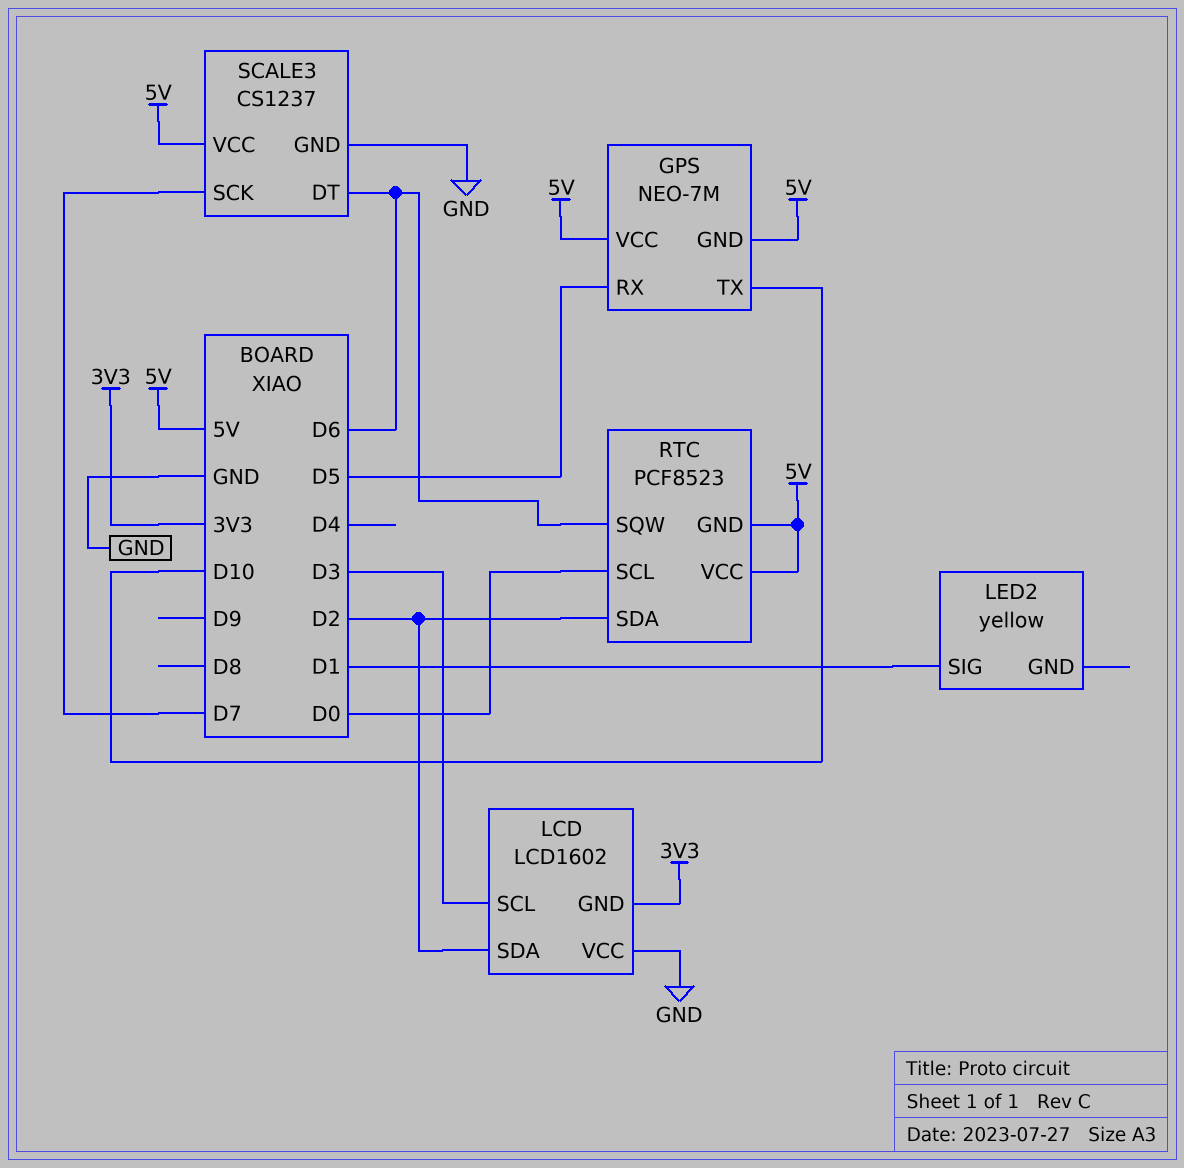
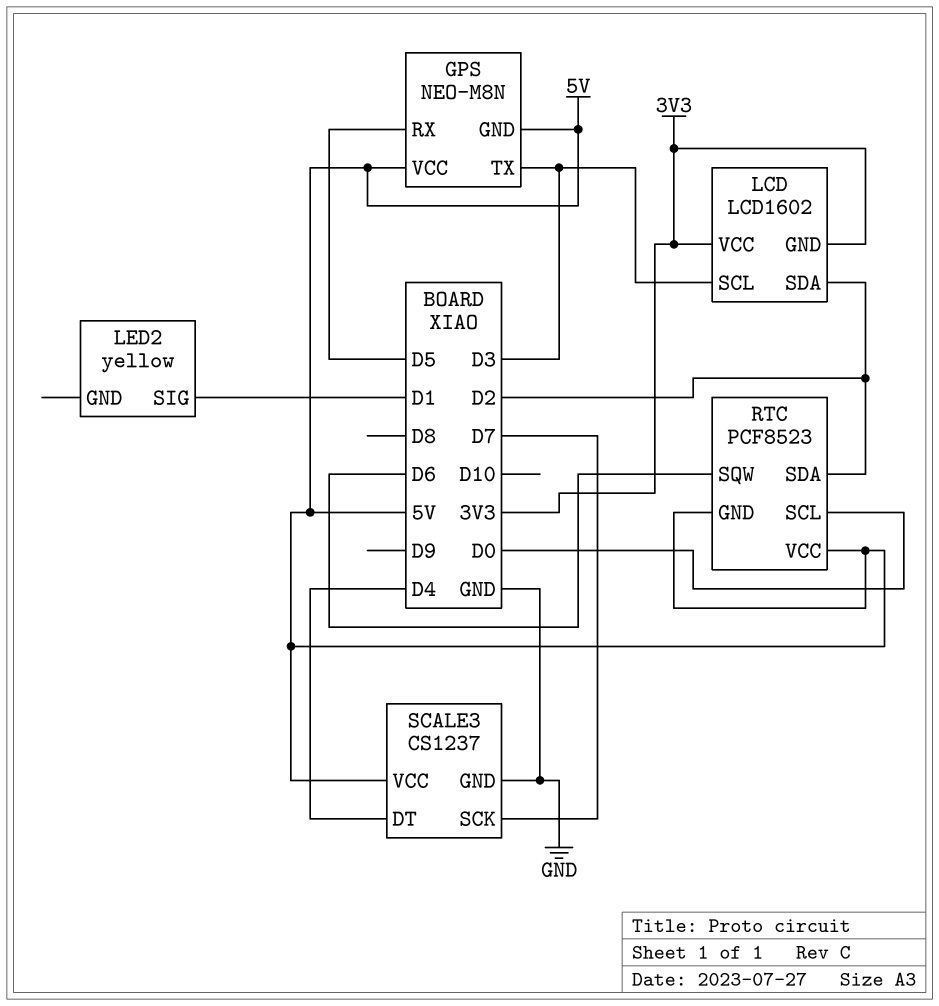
GPS: NEO-7M -> NEO-M8N
GPS pin TX: D10 -> D3
LCD pin VCC: GND -> 3V3
SCALE3 pin DT: D6 -> D4

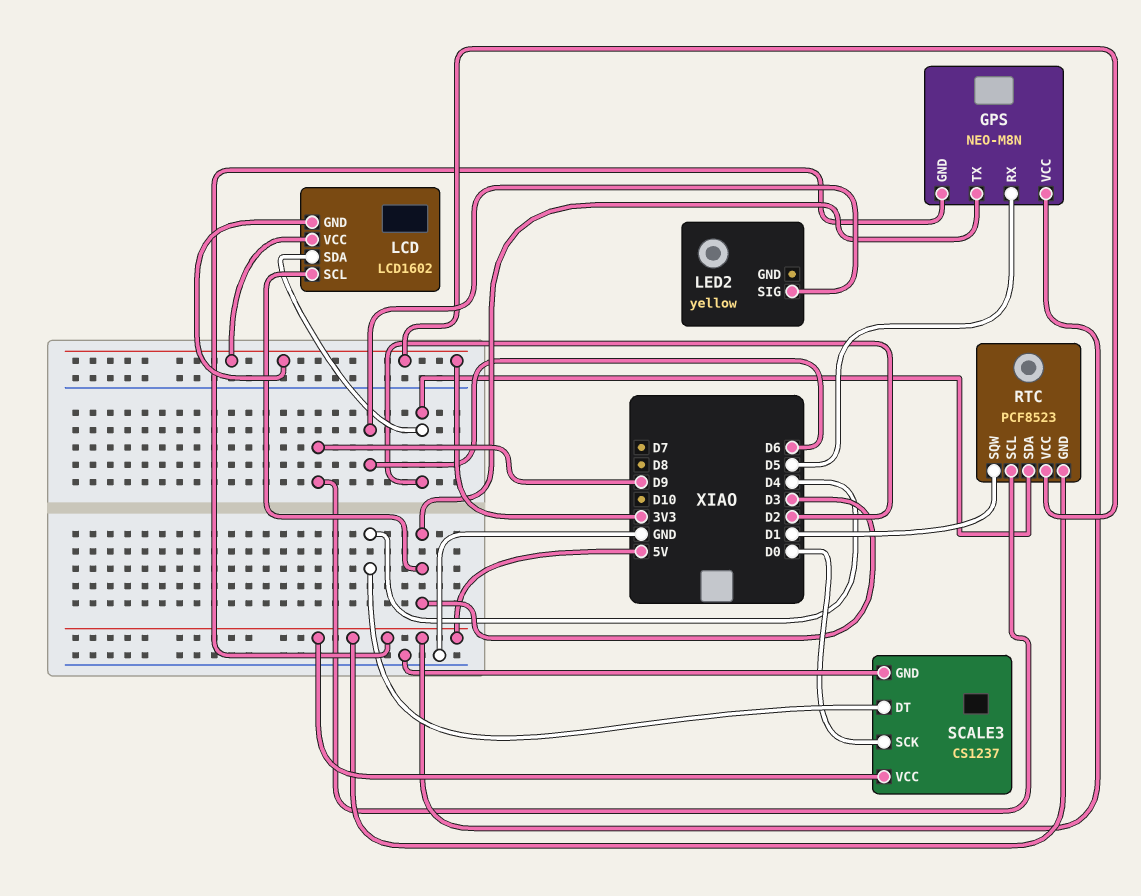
LED2 pin SIG: D1 -> D6
RTC pin SCL: D0 -> D9
RTC pin SQW: D6 -> D1
RTC pin VCC: 5V -> 3V3
SCALE3 pin SCK: D7 -> D0

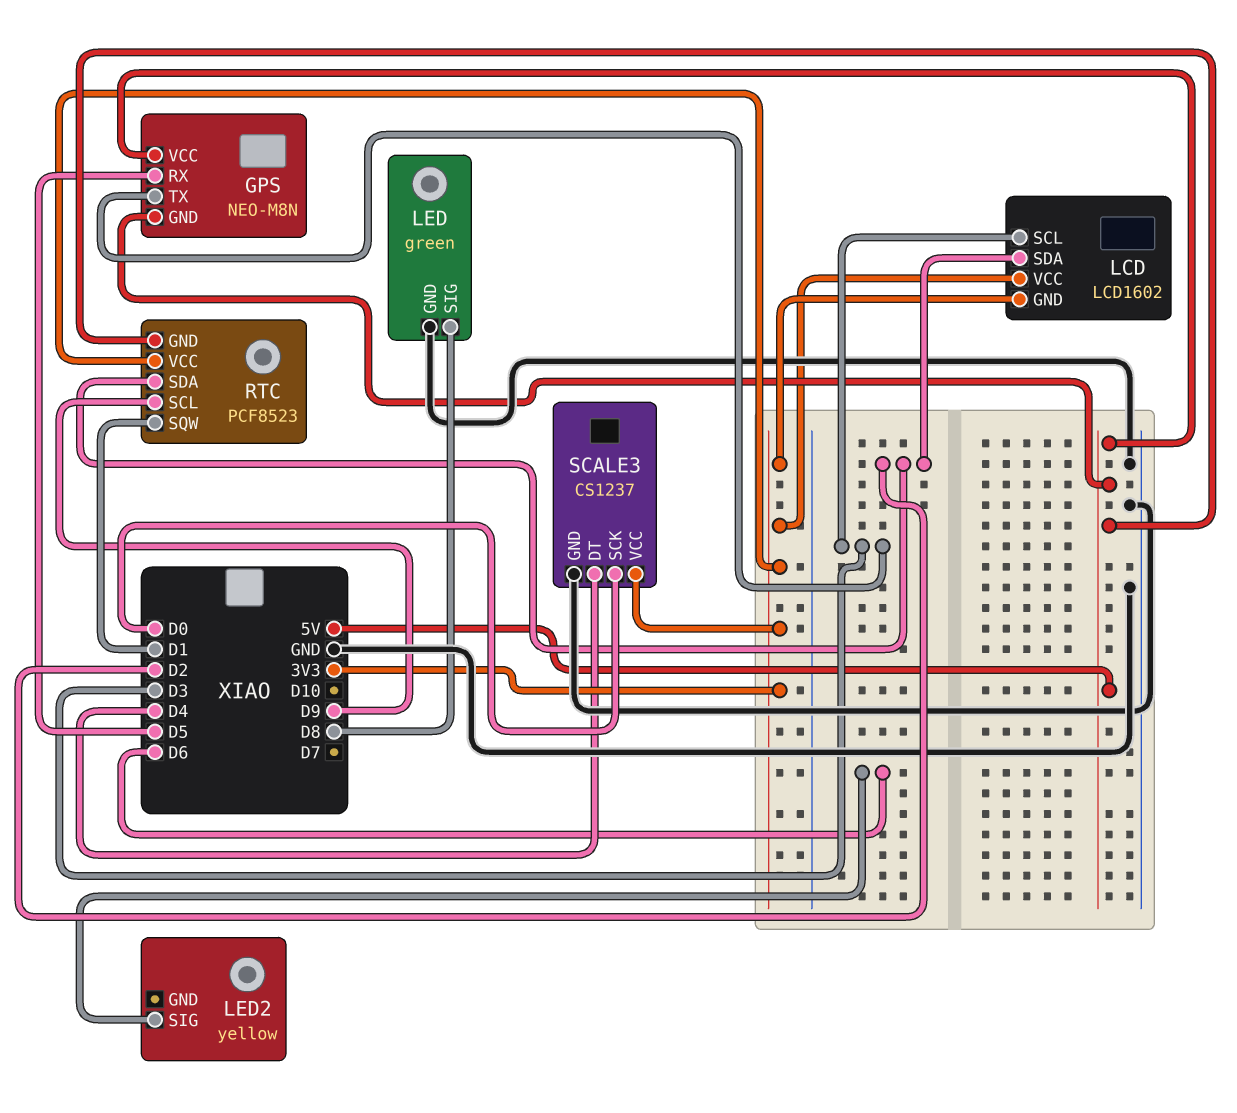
LED: none -> green
LED pin GND: none -> GND
LED pin SIG: none -> D8
SCALE3 pin VCC: 5V -> 3V3

